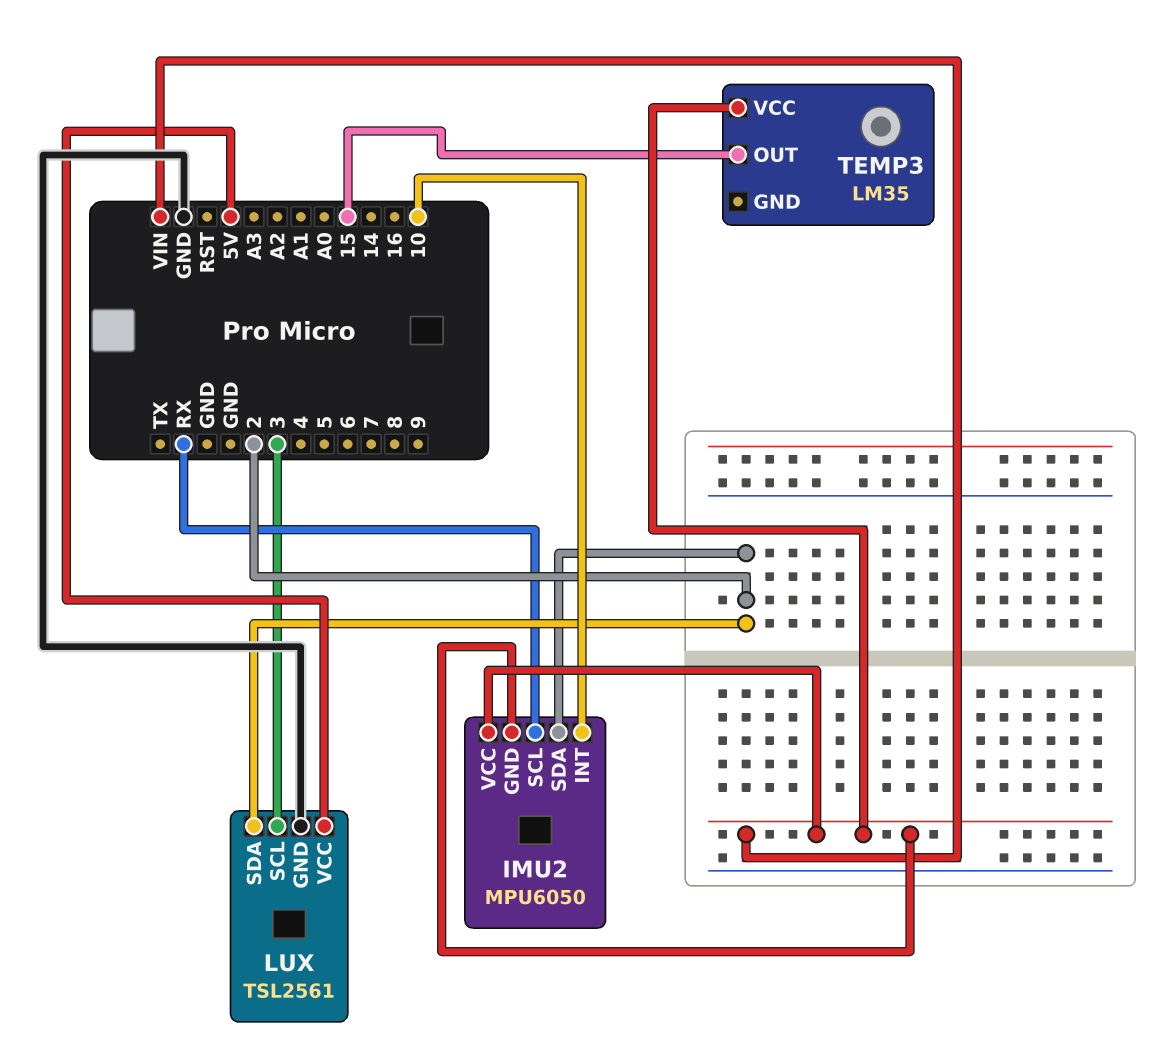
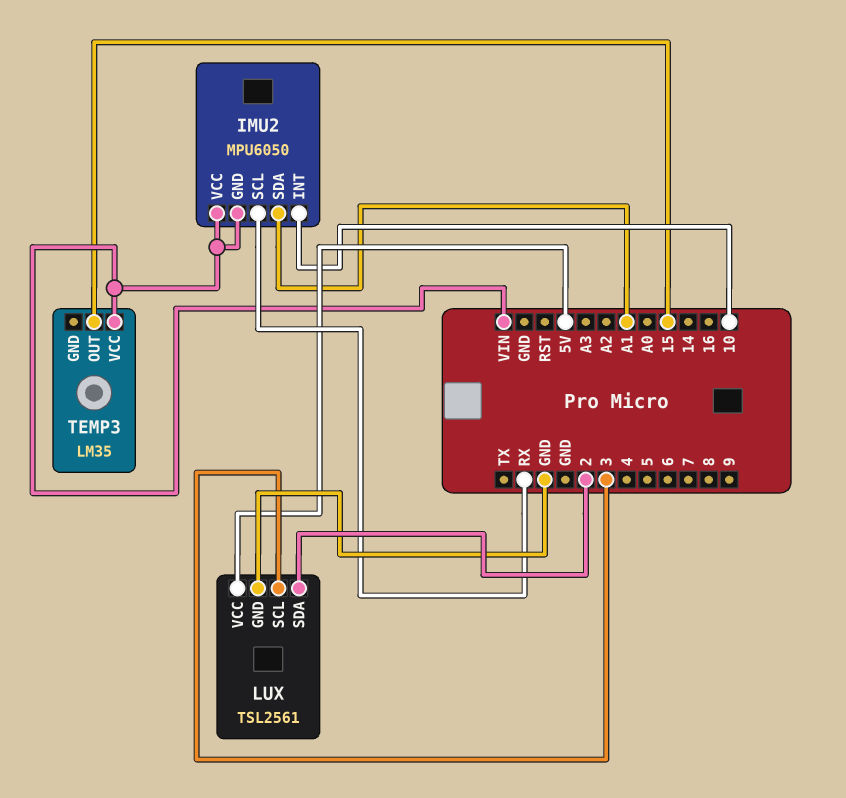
IMU2 pin SDA: 2 -> A1

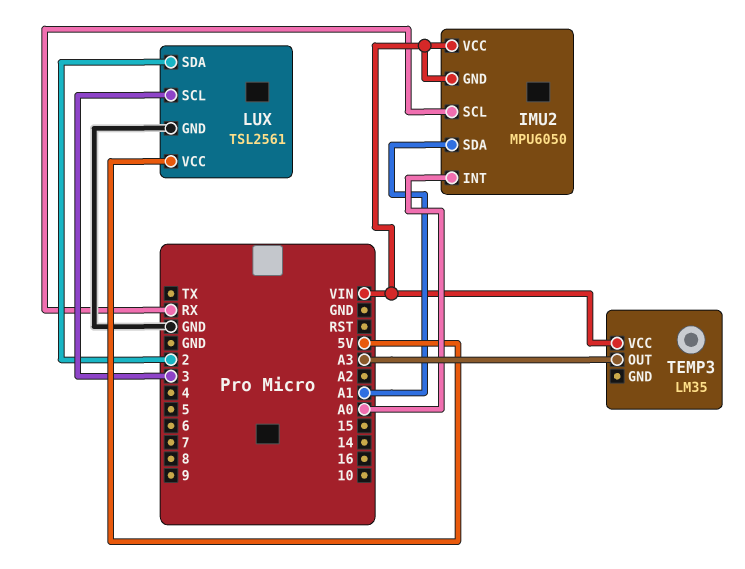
IMU2 pin INT: 10 -> A0
TEMP3 pin OUT: 15 -> A3

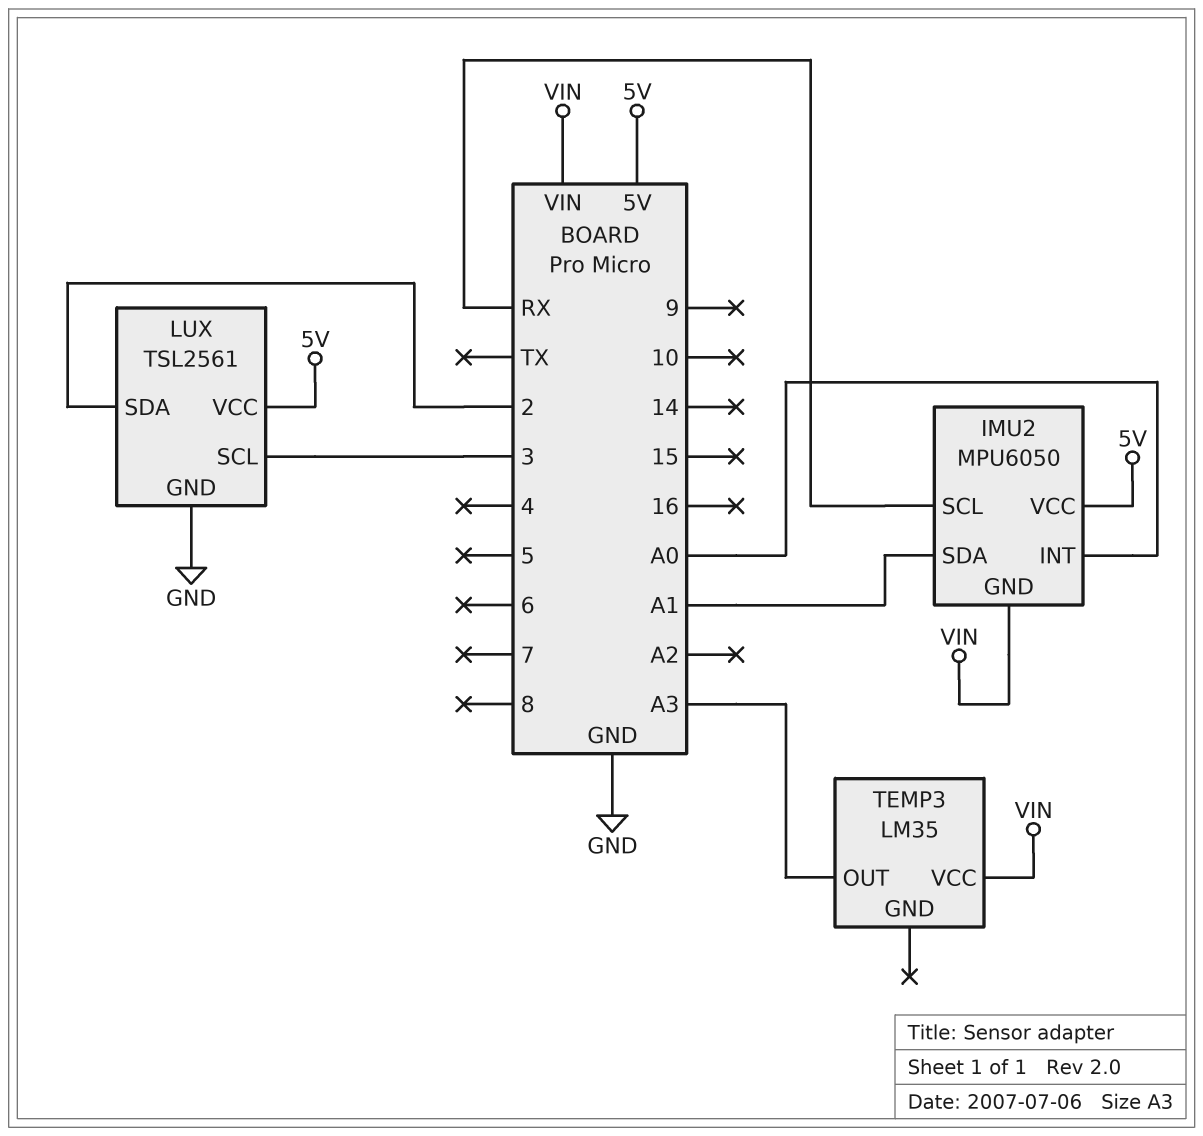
IMU2 pin VCC: VIN -> 5V

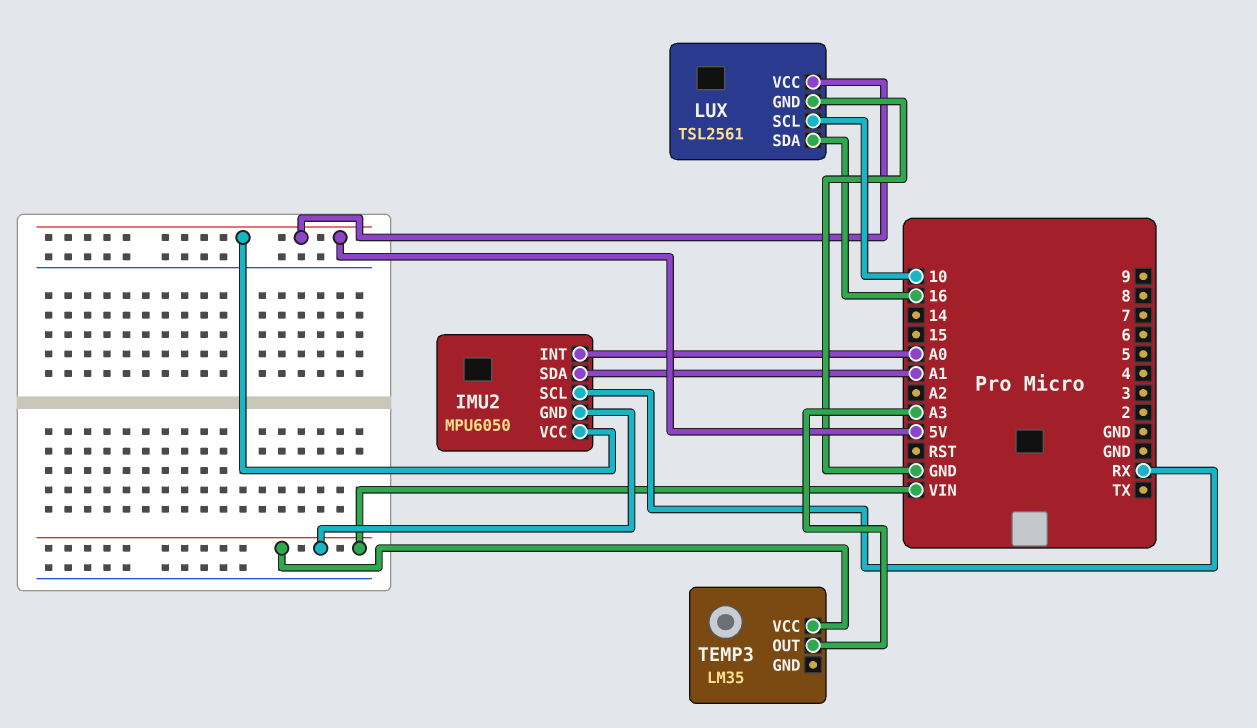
LUX pin SCL: 3 -> 10
LUX pin SDA: 2 -> 16

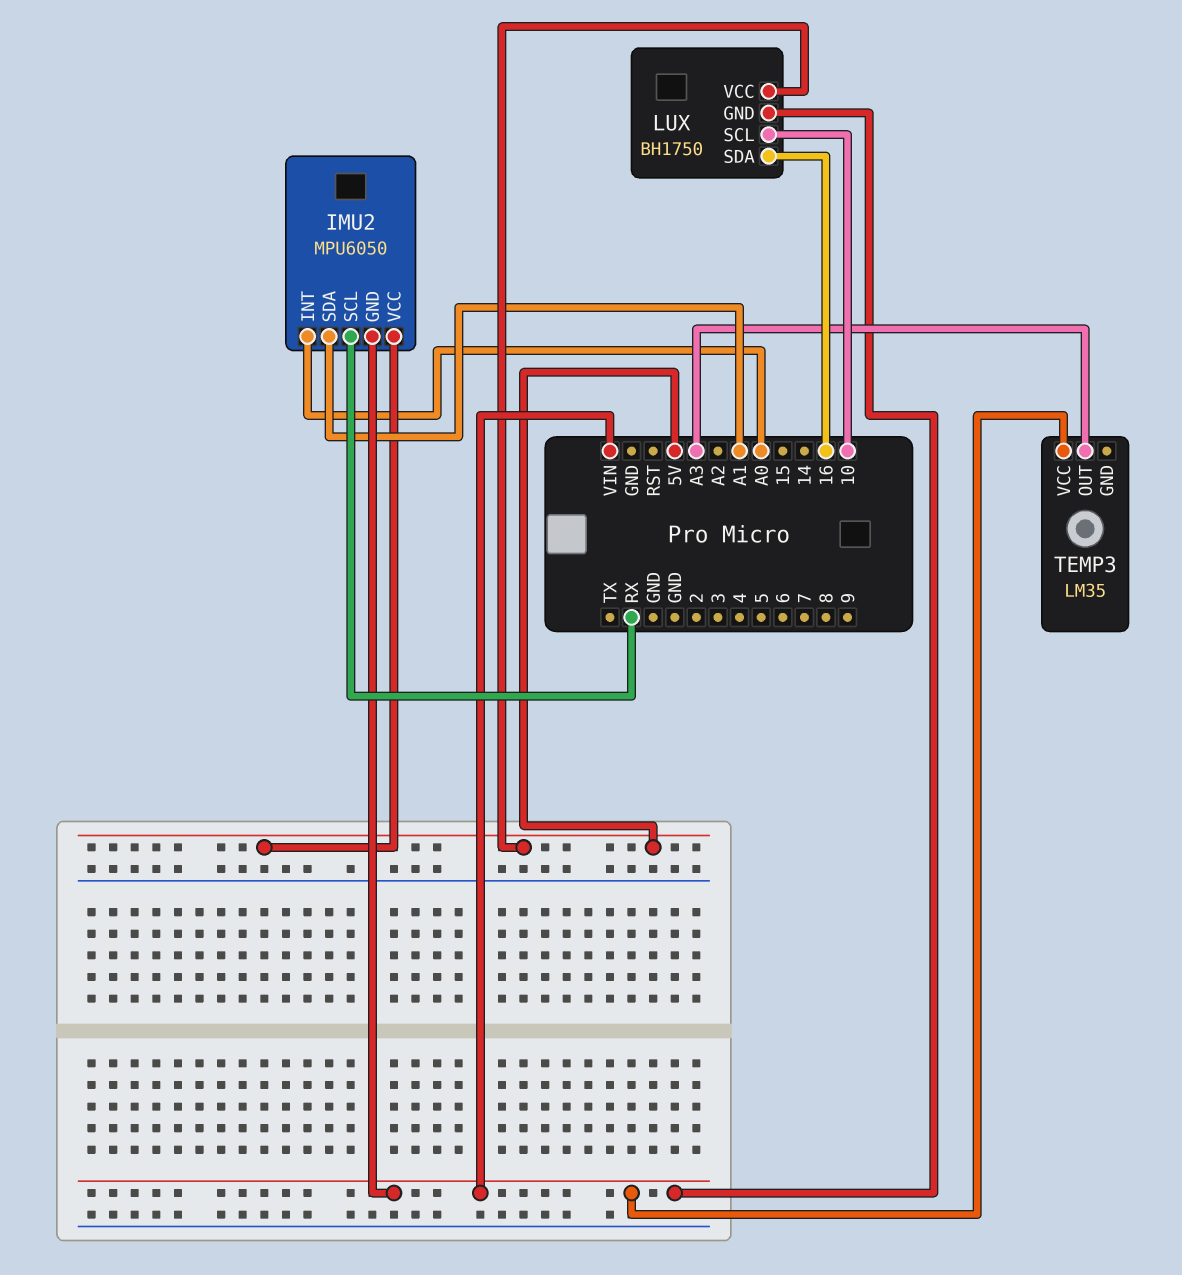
LUX: TSL2561 -> BH1750
LUX pin GND: GND -> VIN

